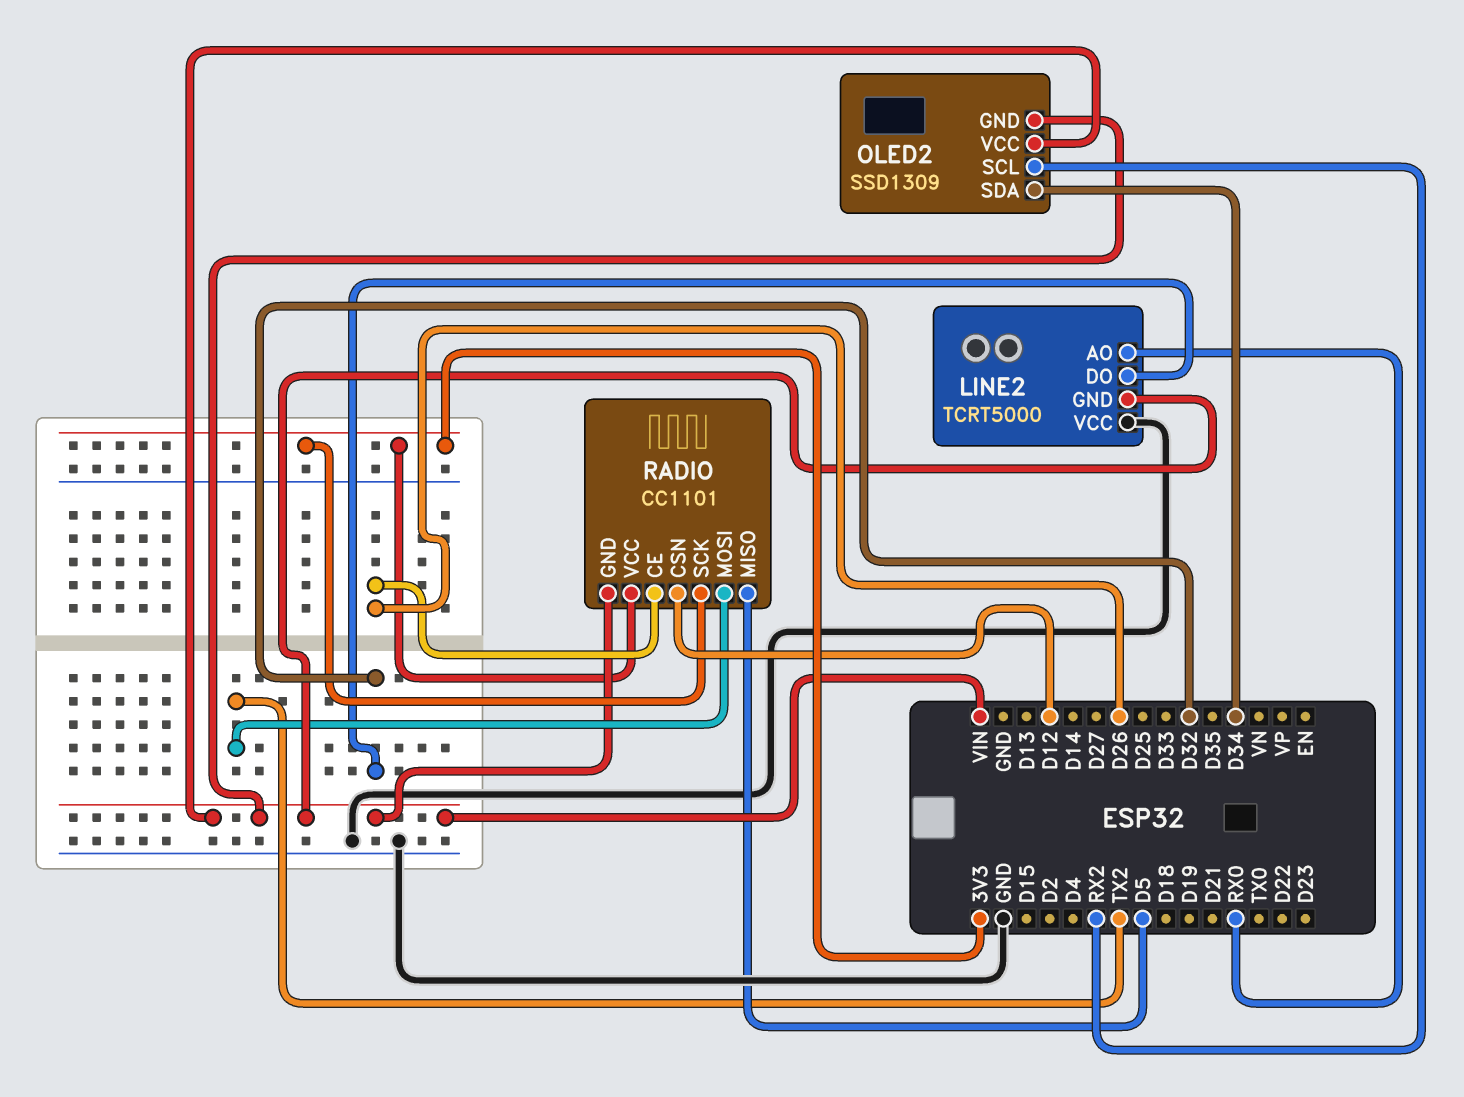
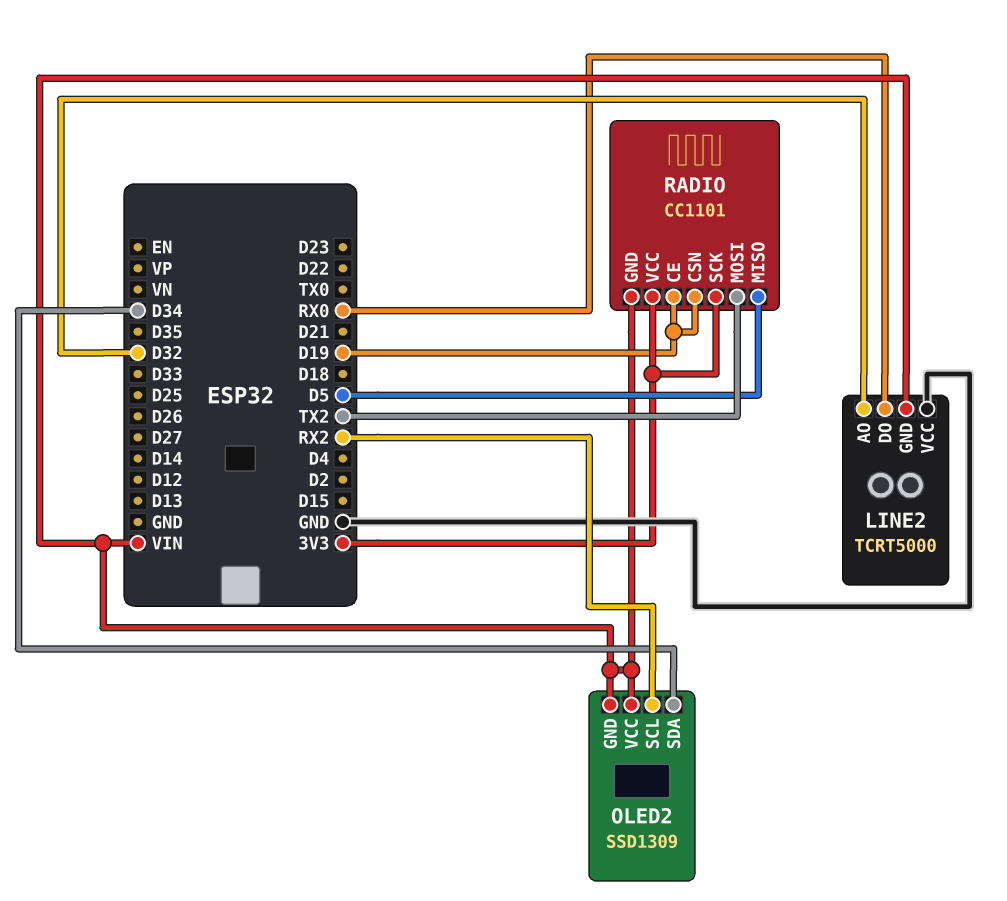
LINE2 pin AO: RX0 -> D32
LINE2 pin DO: D32 -> RX0
RADIO pin CE: D26 -> D19
RADIO pin CSN: D12 -> D19

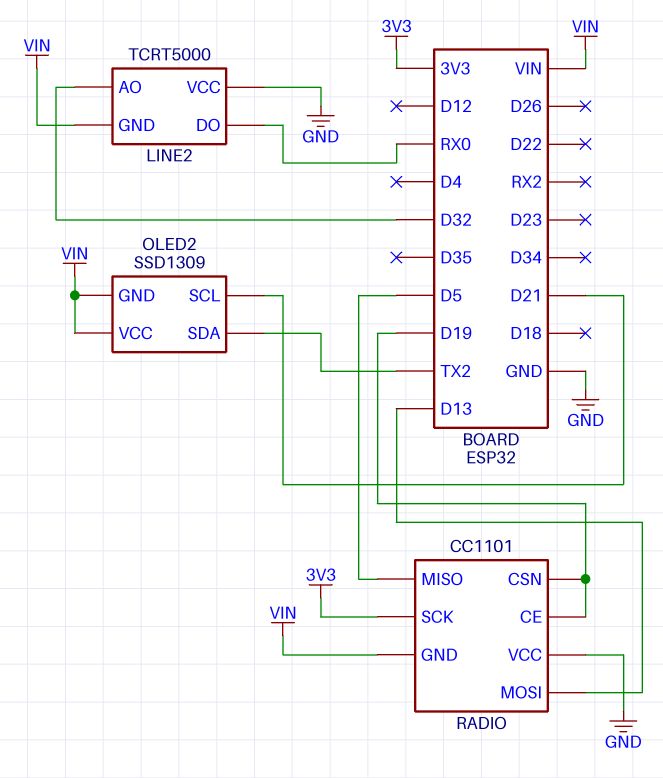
OLED2 pin SCL: RX2 -> D21
OLED2 pin SDA: D34 -> TX2
RADIO pin MOSI: TX2 -> D13
RADIO pin VCC: 3V3 -> GND

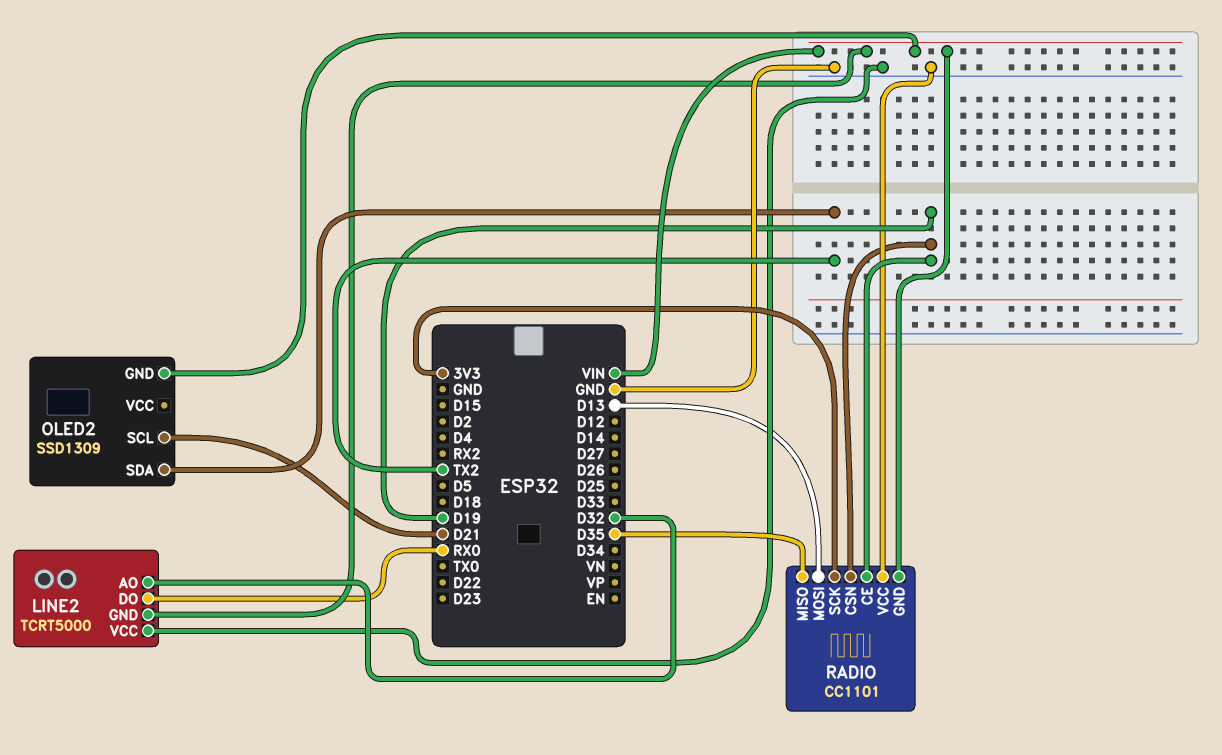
OLED2 pin VCC: VIN -> none
RADIO pin MISO: D5 -> D35

